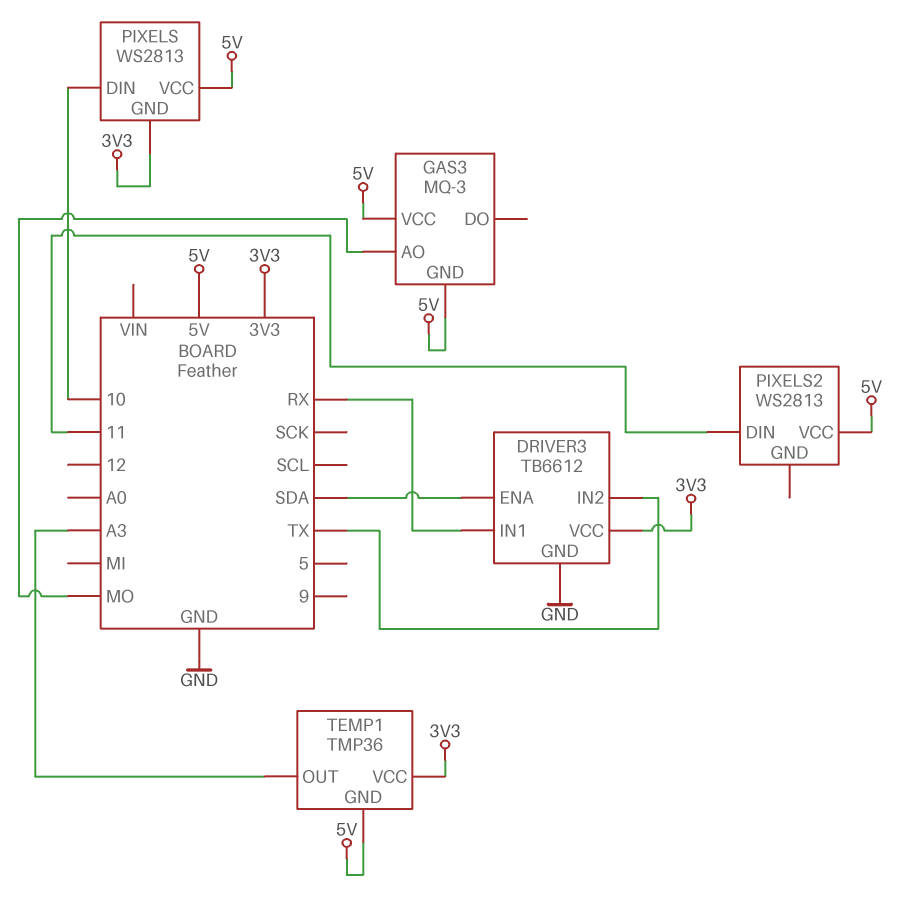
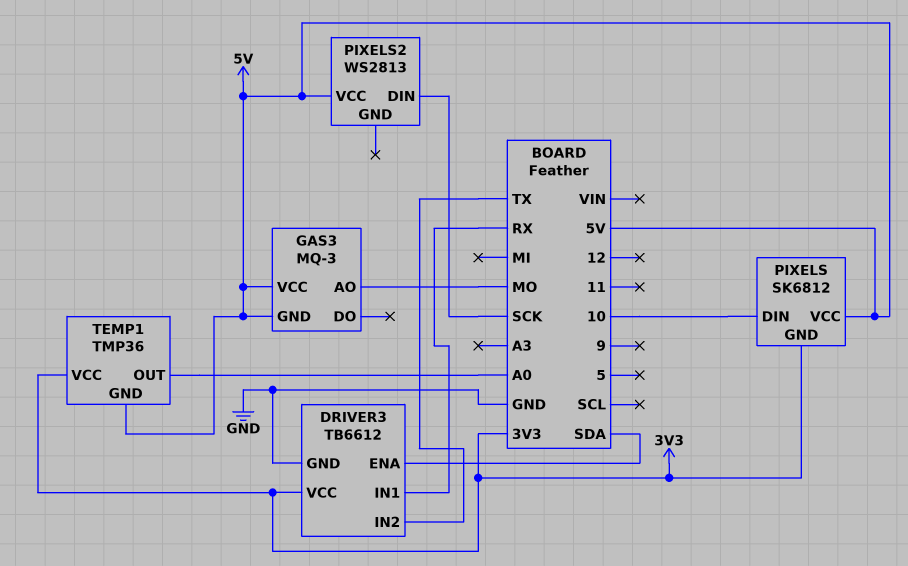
PIXELS: WS2813 -> SK6812
PIXELS2 pin DIN: 11 -> SCK
TEMP1 pin OUT: A3 -> A0

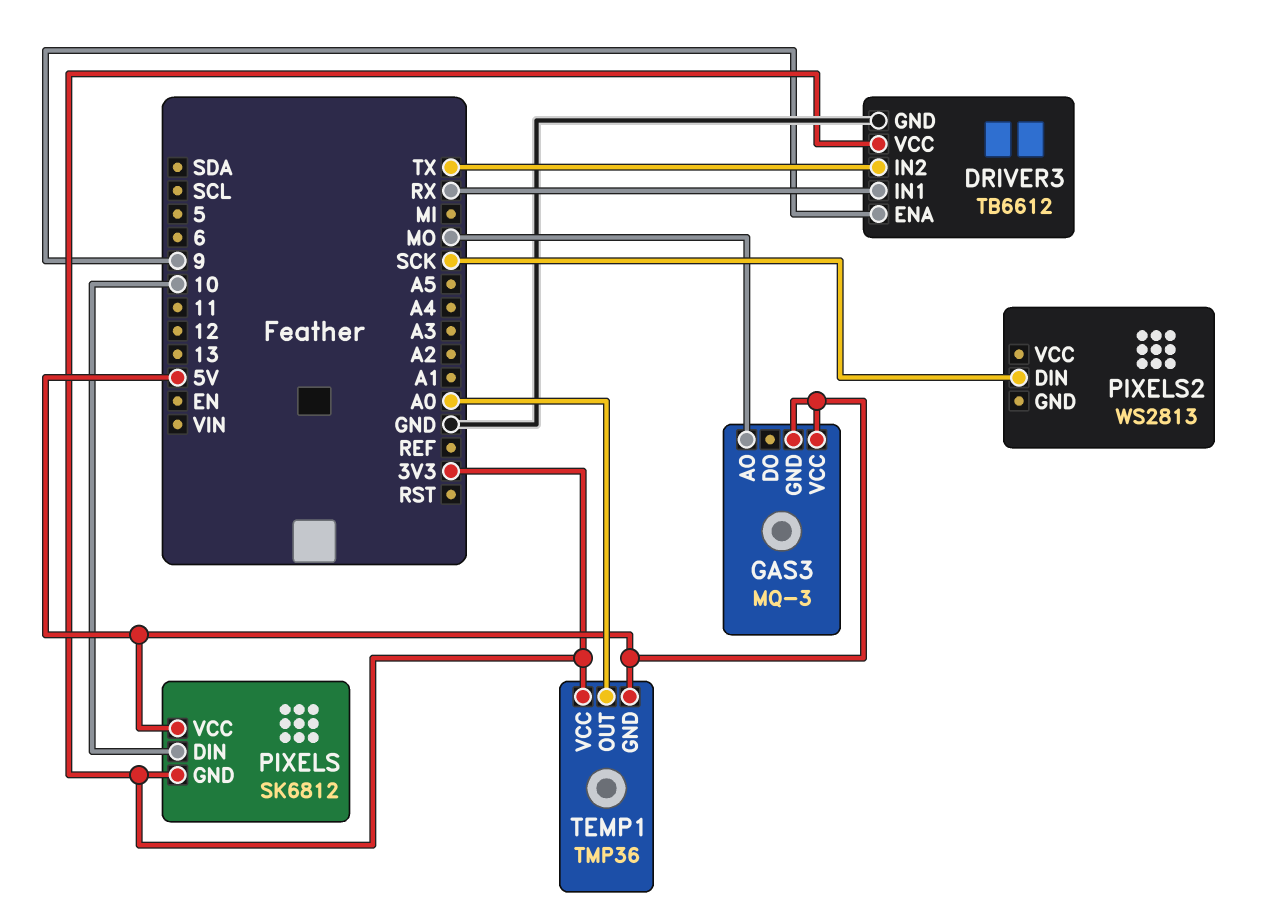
DRIVER3 pin ENA: SDA -> 9
PIXELS2 pin VCC: 5V -> none

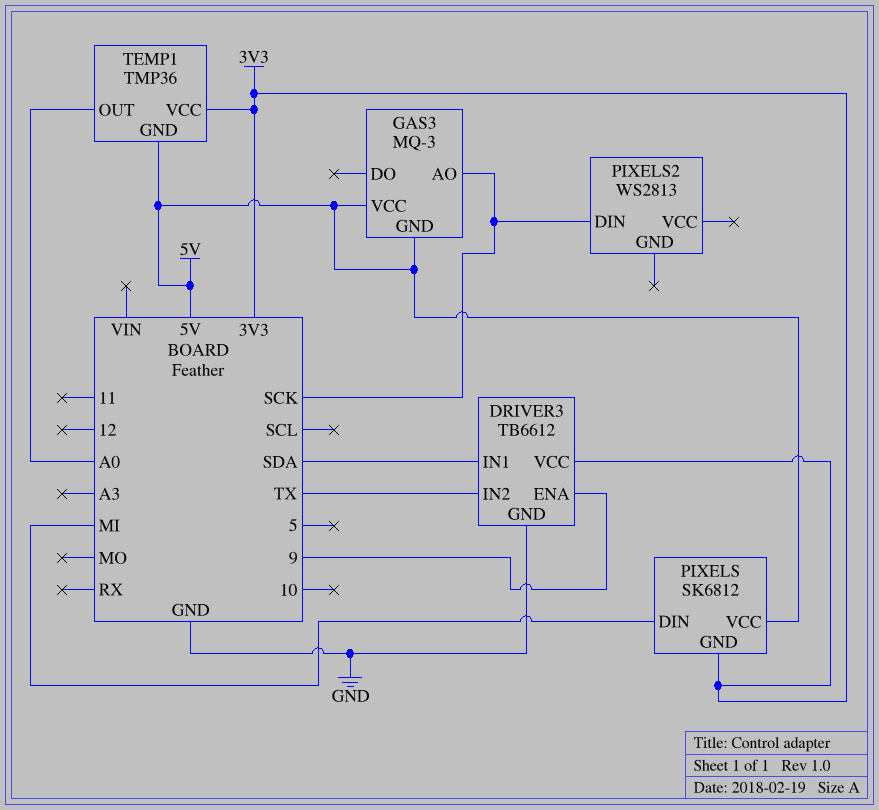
DRIVER3 pin IN1: RX -> SDA
GAS3 pin AO: MO -> SCK
PIXELS pin DIN: 10 -> MI

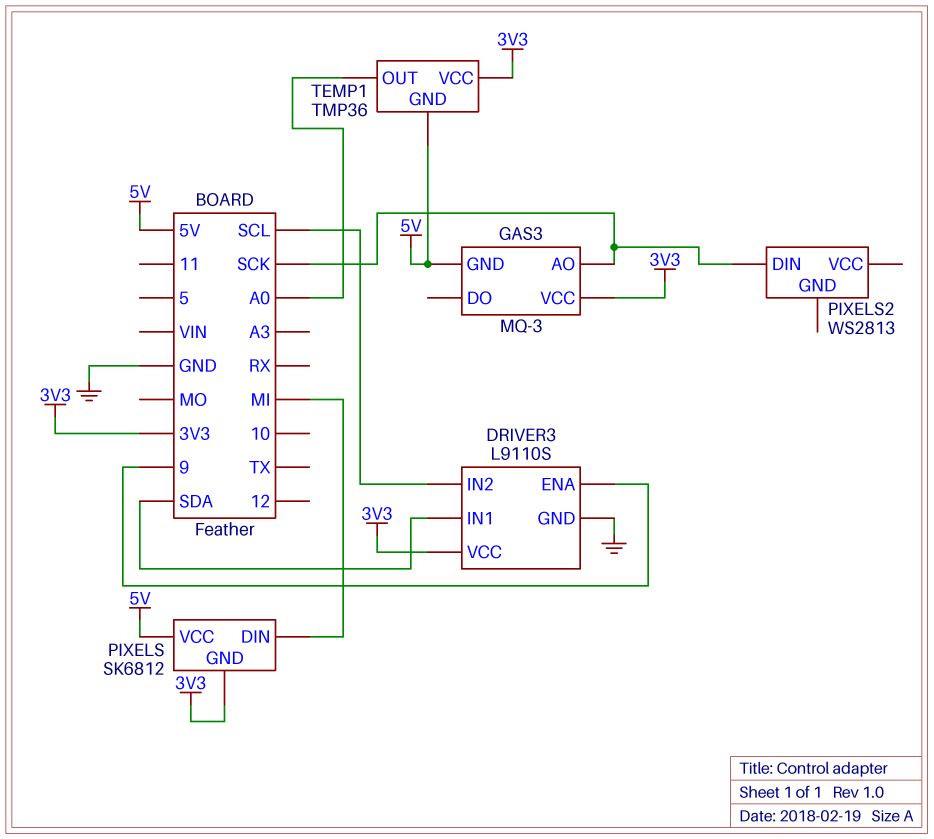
DRIVER3: TB6612 -> L9110S
DRIVER3 pin IN2: TX -> SCL
GAS3 pin VCC: 5V -> 3V3

